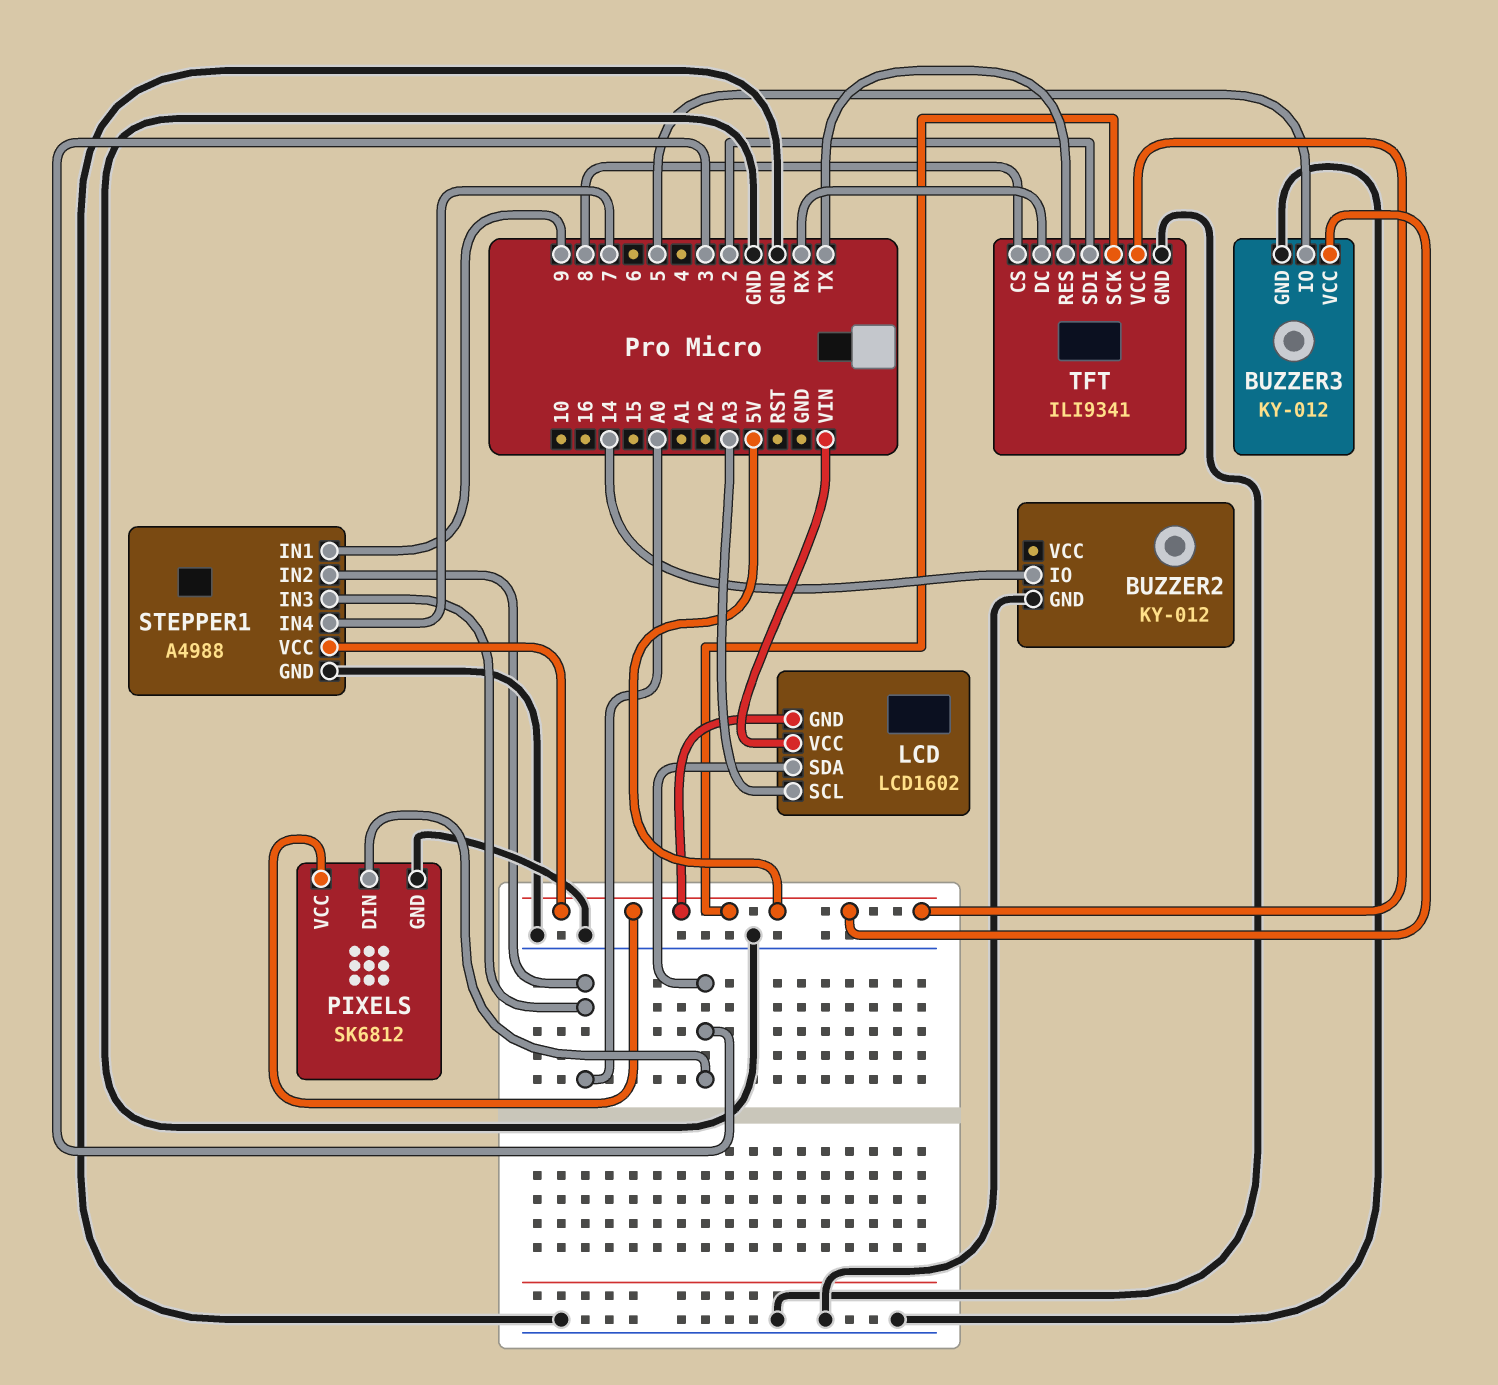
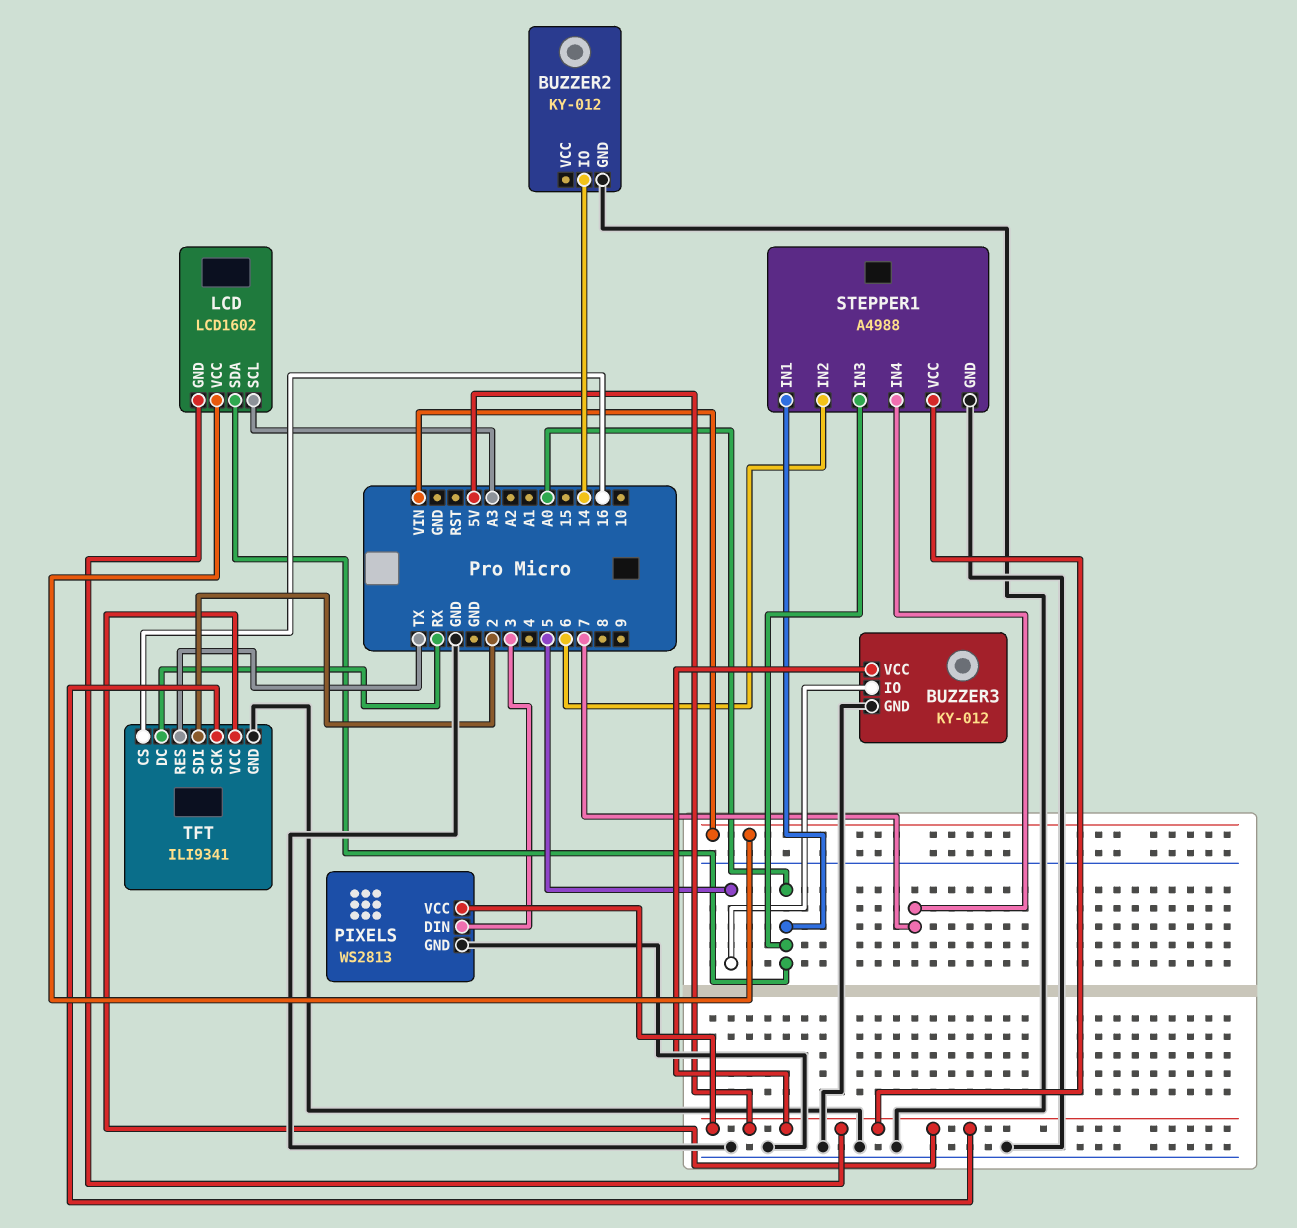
LCD pin SDA: 3 -> A0
PIXELS: SK6812 -> WS2813
STEPPER1 pin IN1: 9 -> A0
STEPPER1 pin IN2: A0 -> 6
TFT pin CS: 8 -> 16

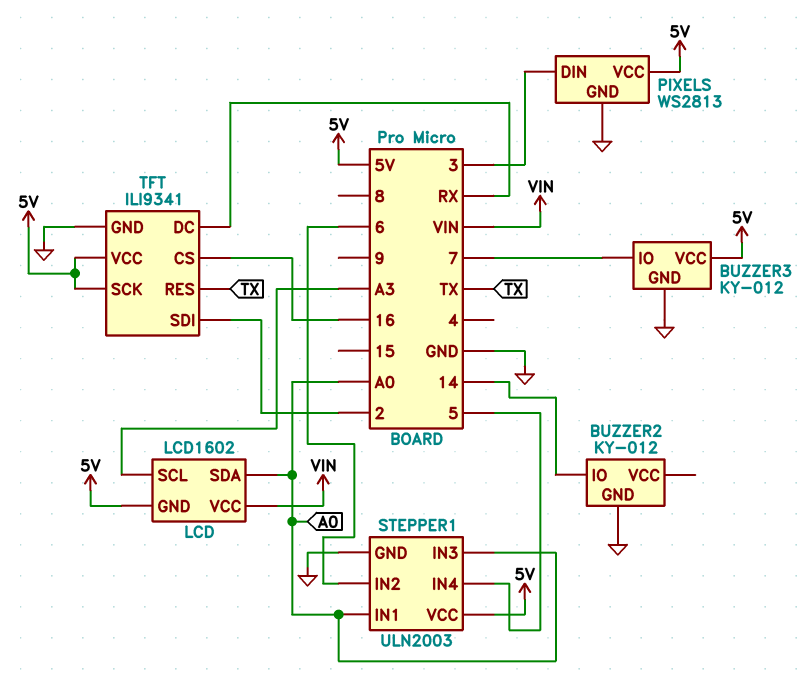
BUZZER3 pin IO: 5 -> 7
STEPPER1: A4988 -> ULN2003
STEPPER1 pin IN4: 7 -> 5

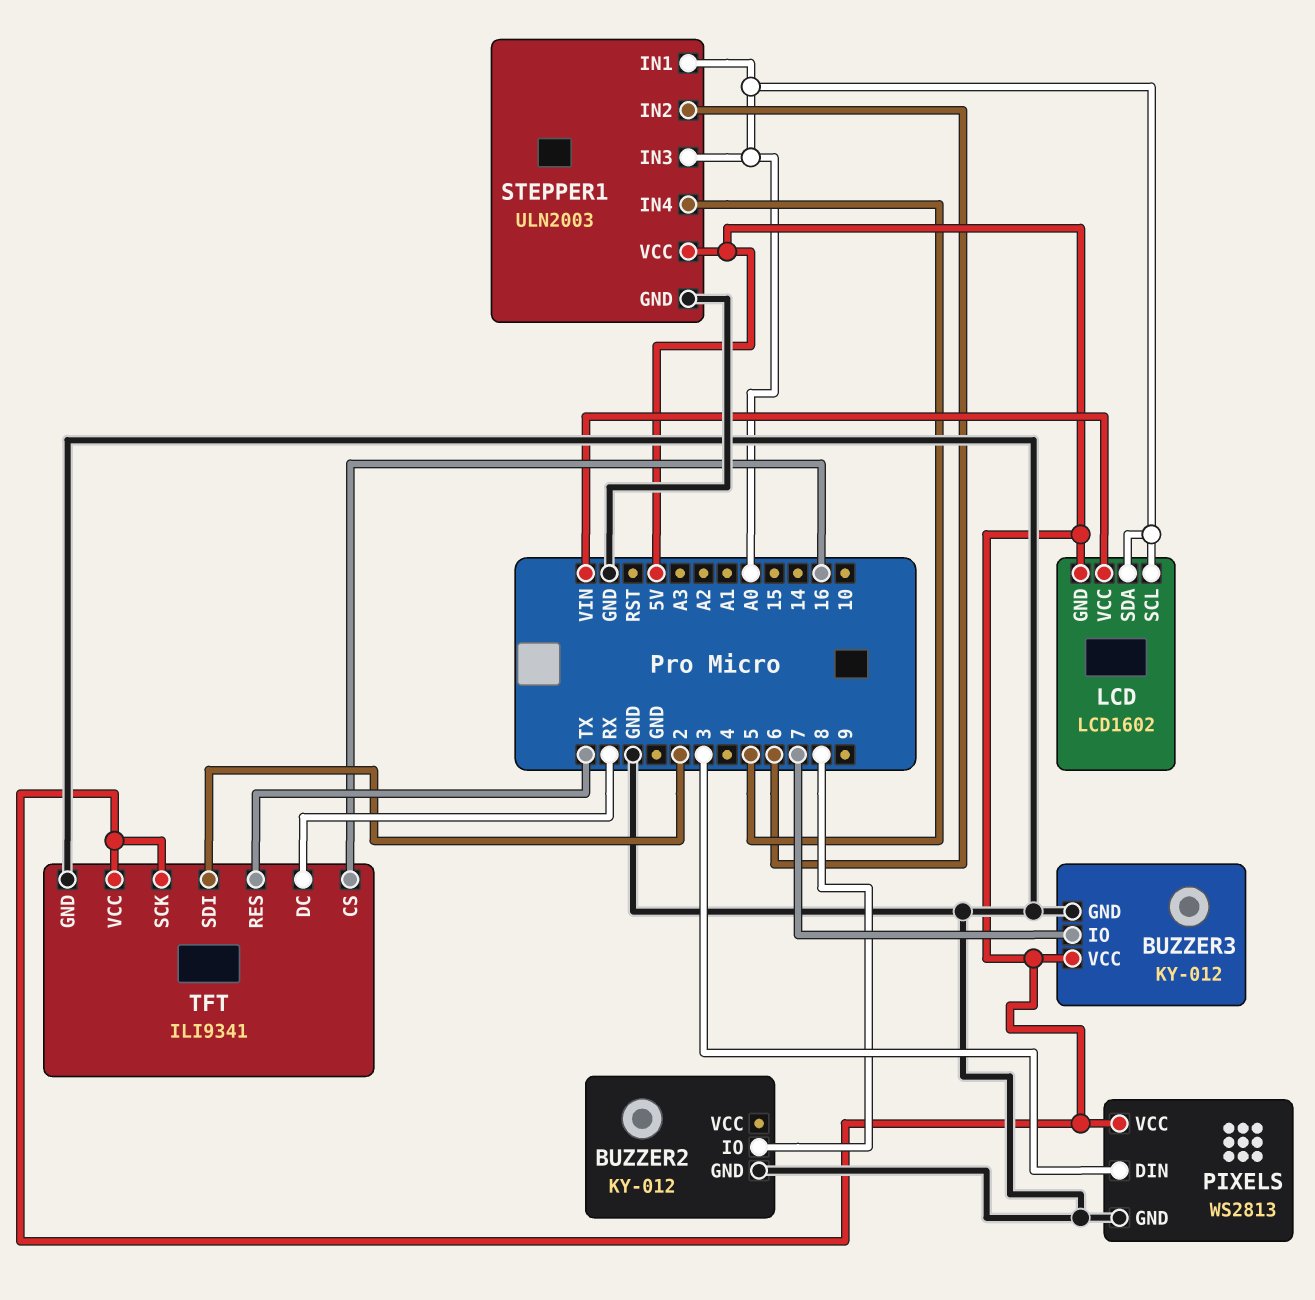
BUZZER2 pin IO: 14 -> 8
LCD pin SCL: A3 -> A0

